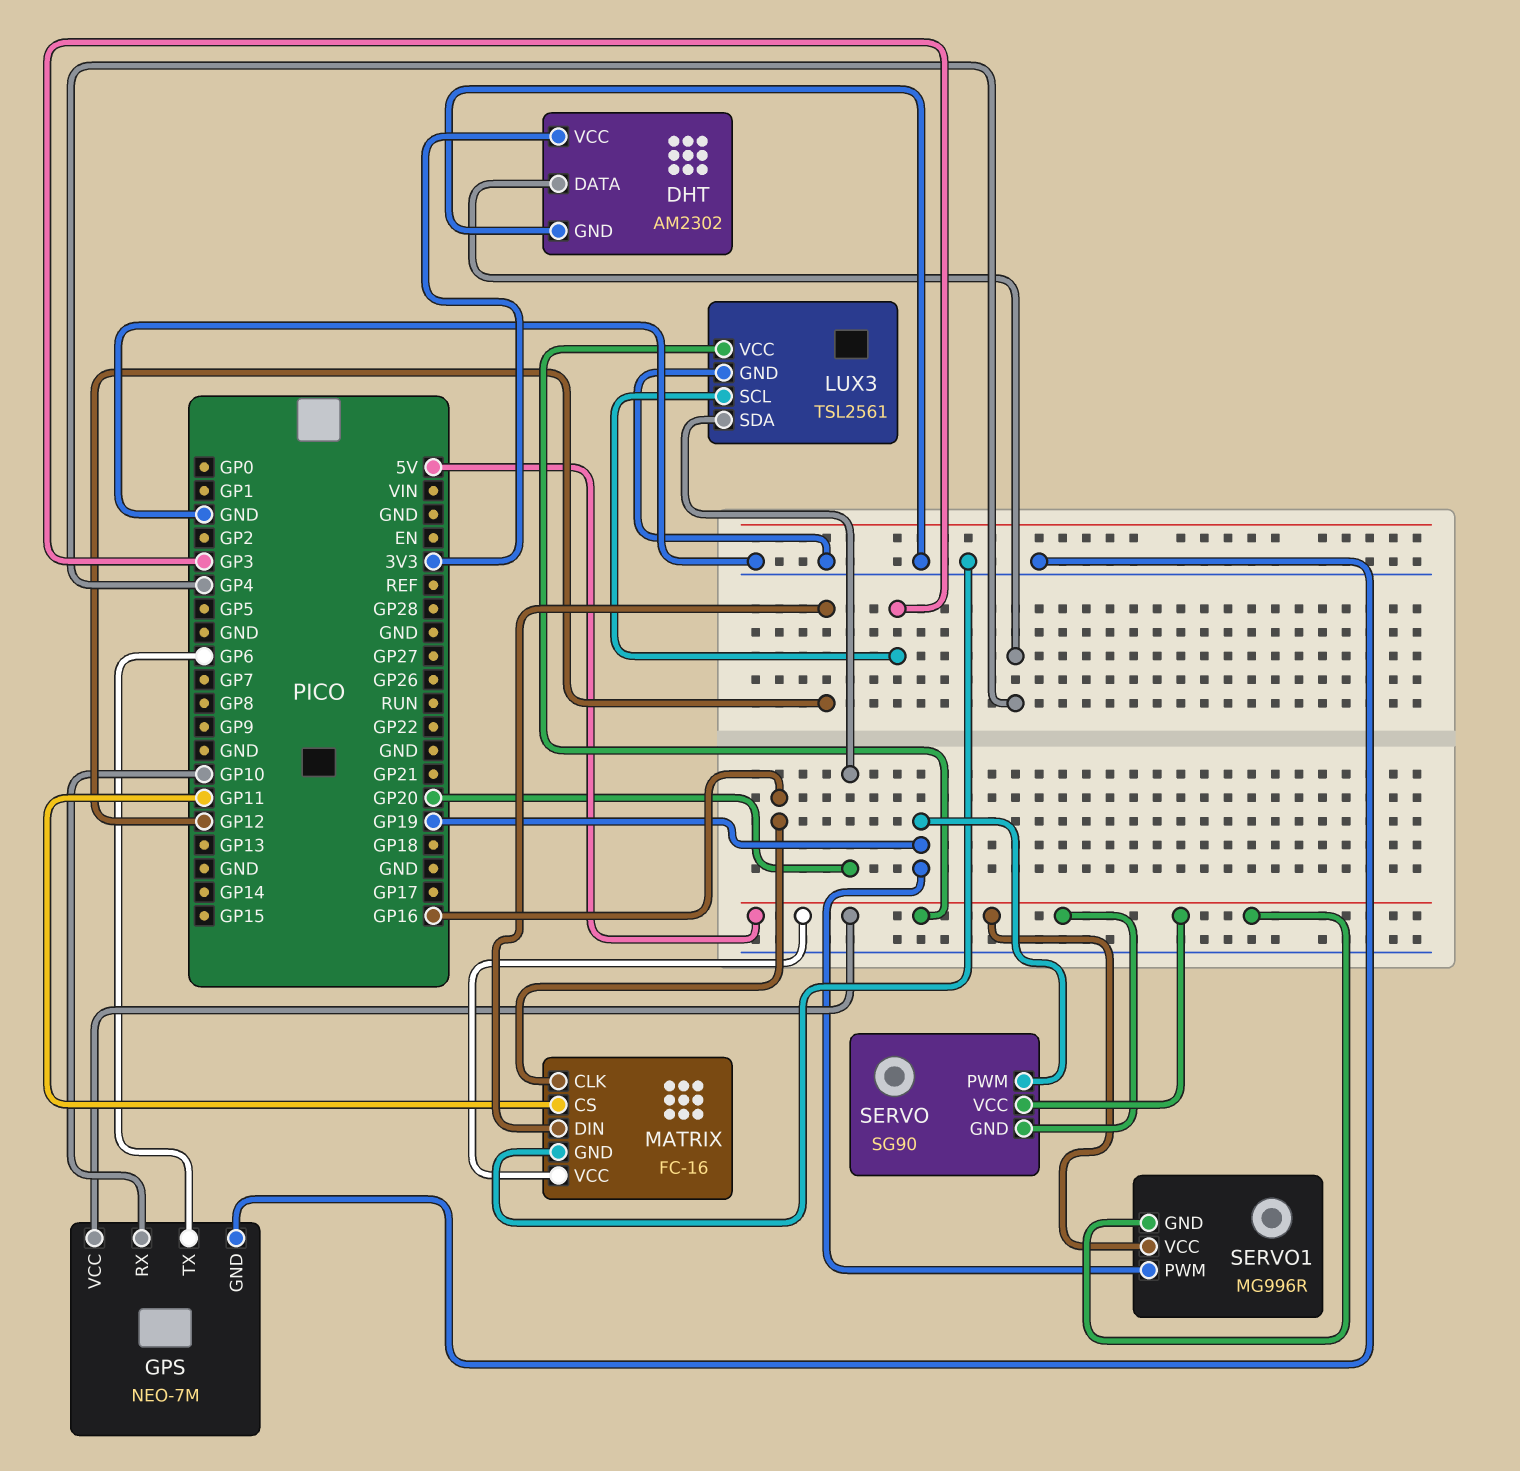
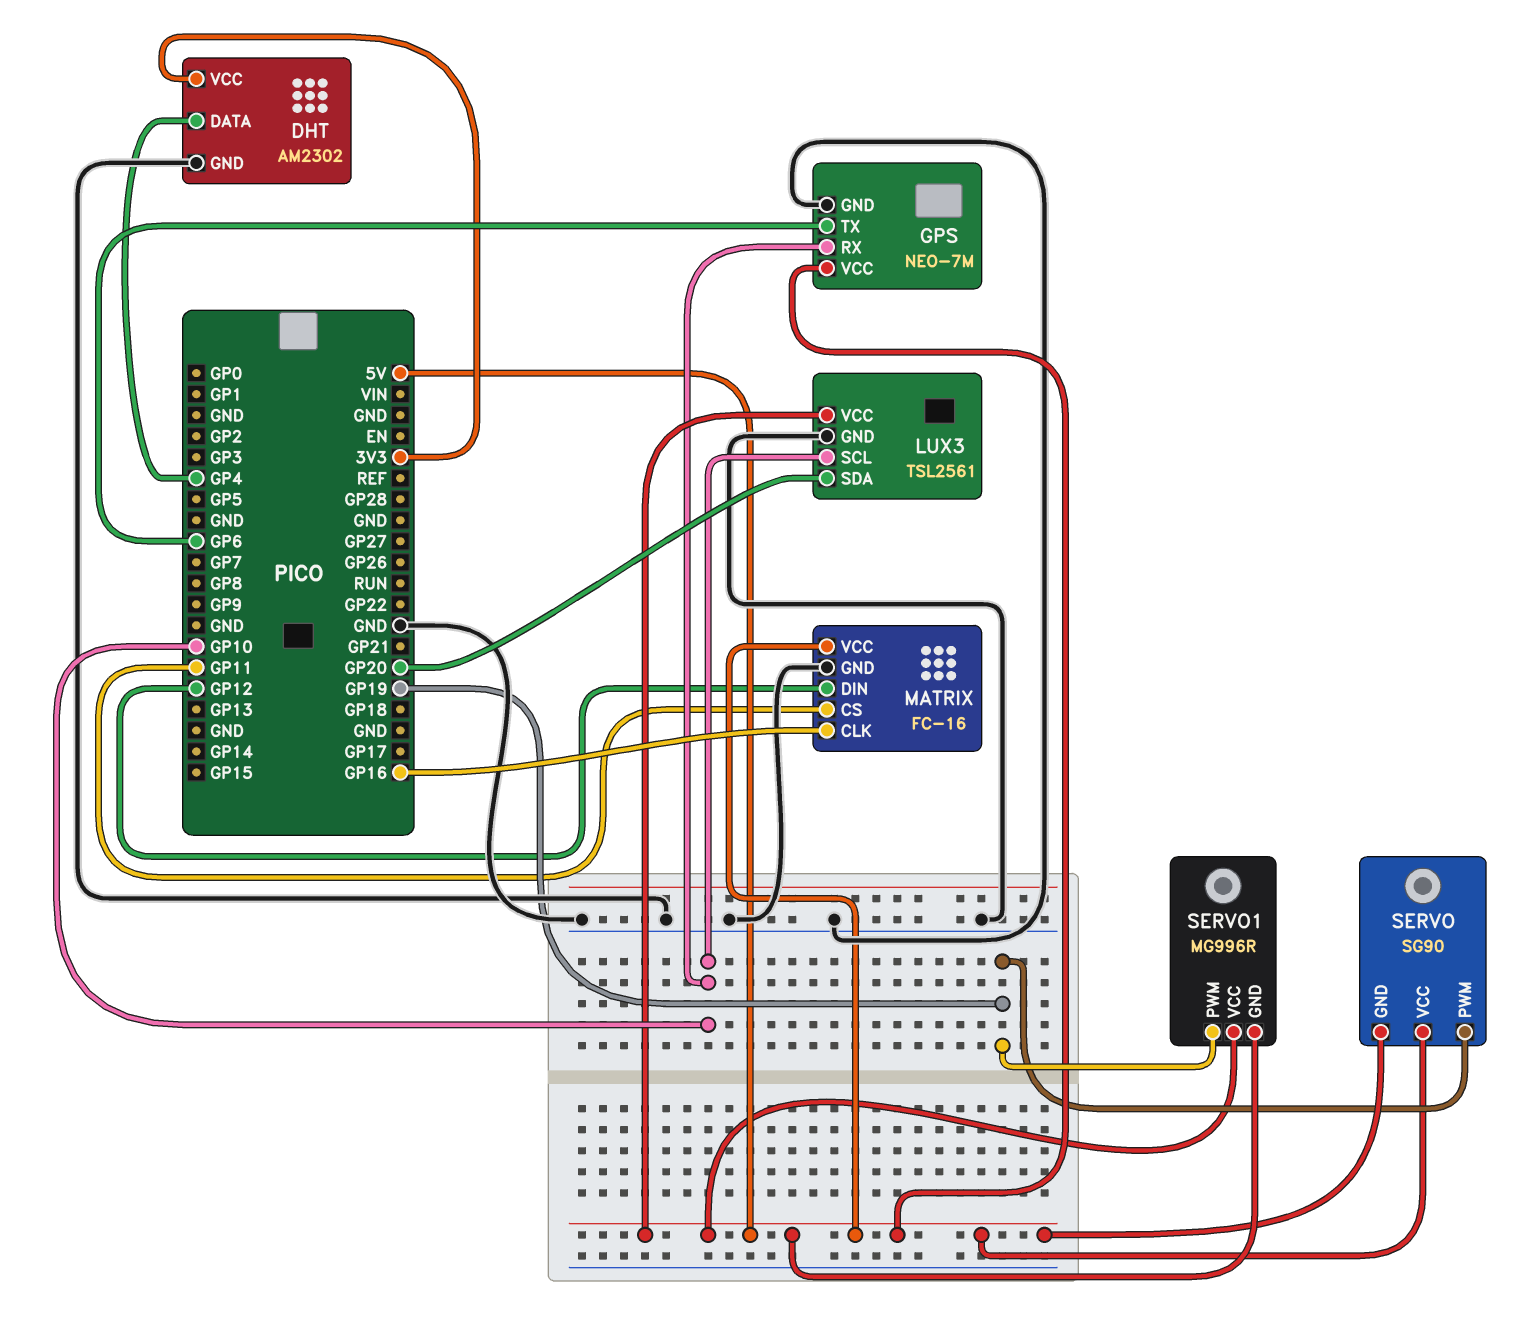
LUX3 pin SCL: GP3 -> GP10

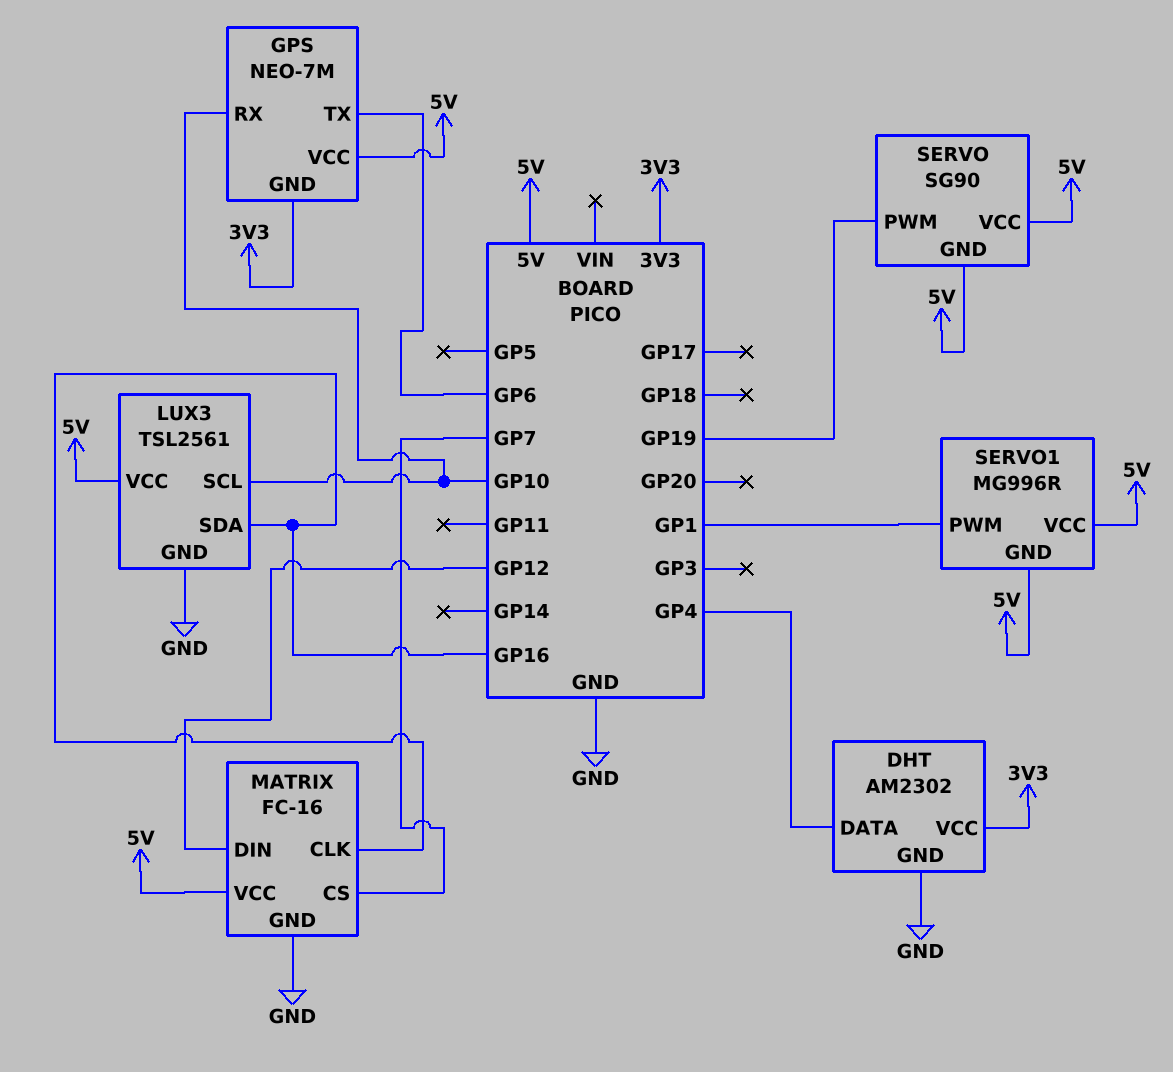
GPS pin GND: GND -> 3V3
LUX3 pin SDA: GP20 -> GP16
MATRIX pin CS: GP11 -> GP7
SERVO1 pin PWM: GP19 -> GP1

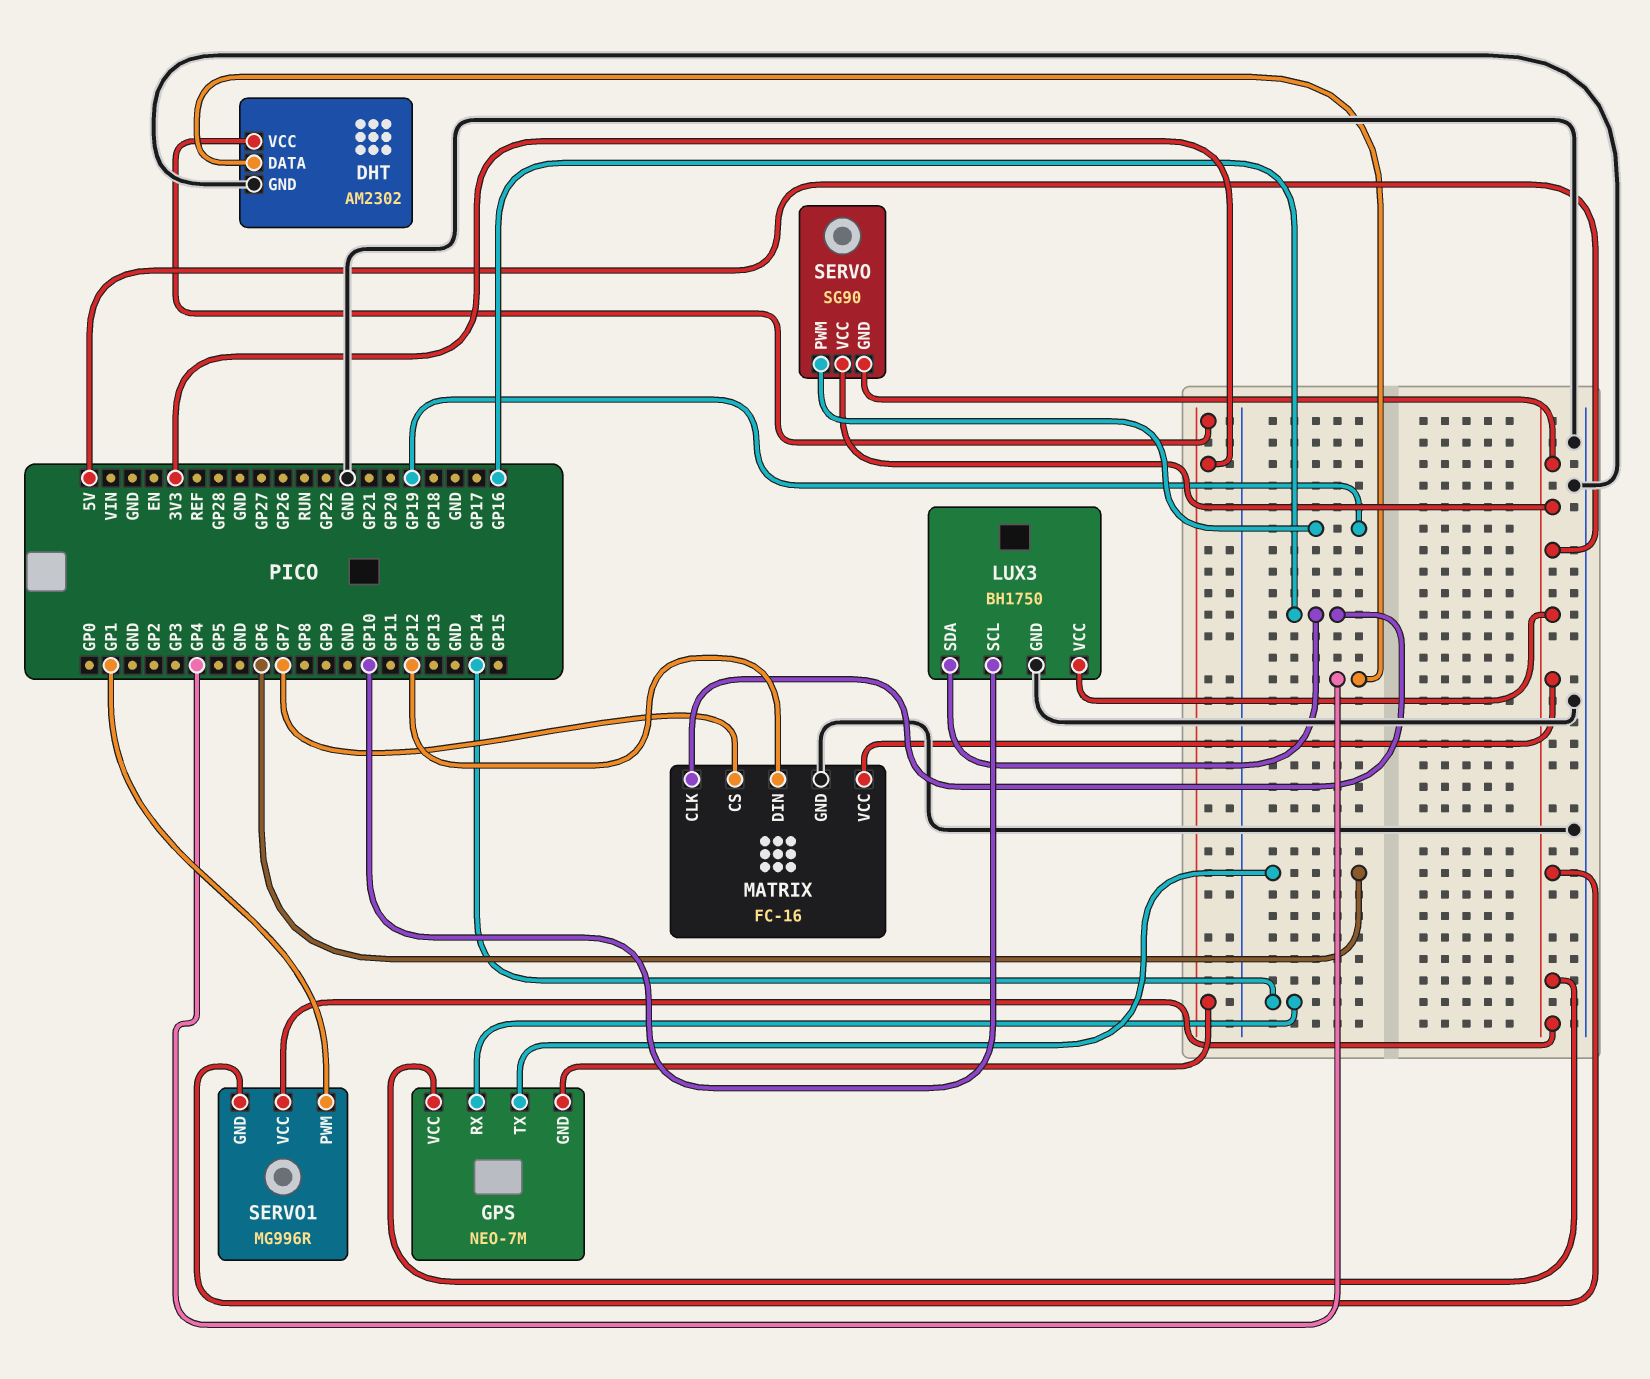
GPS pin RX: GP10 -> GP14
LUX3: TSL2561 -> BH1750

